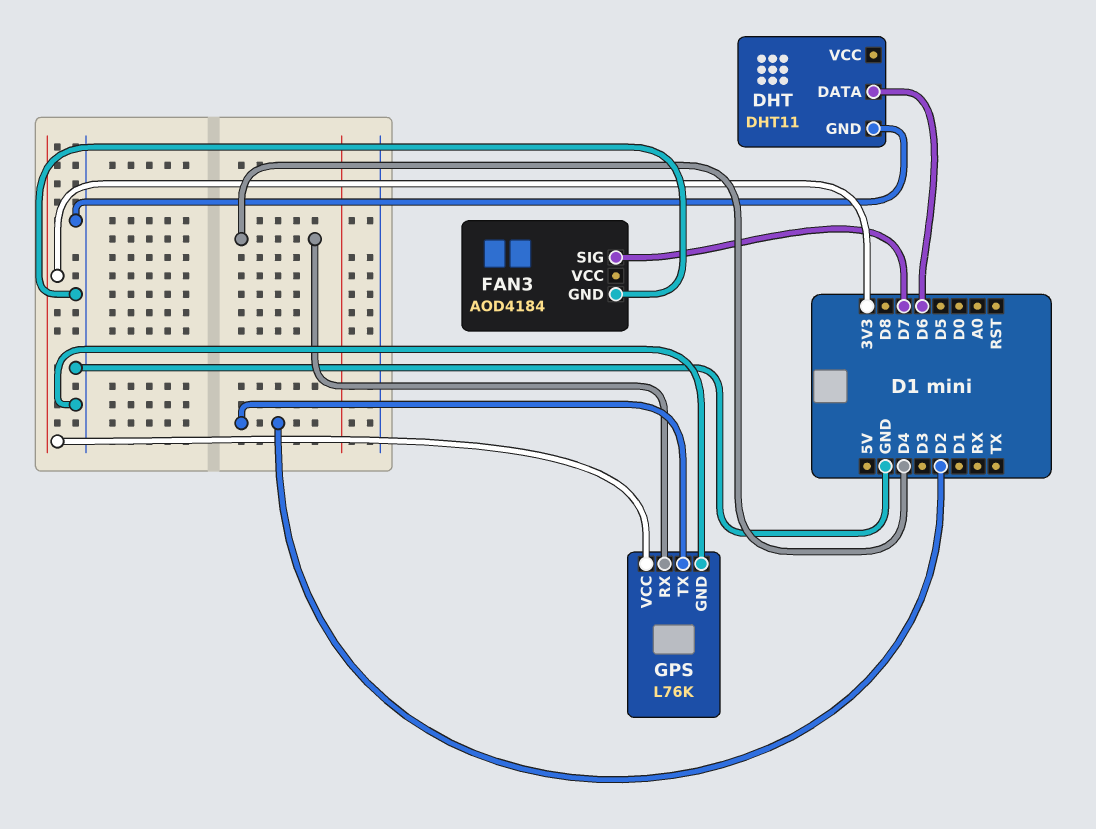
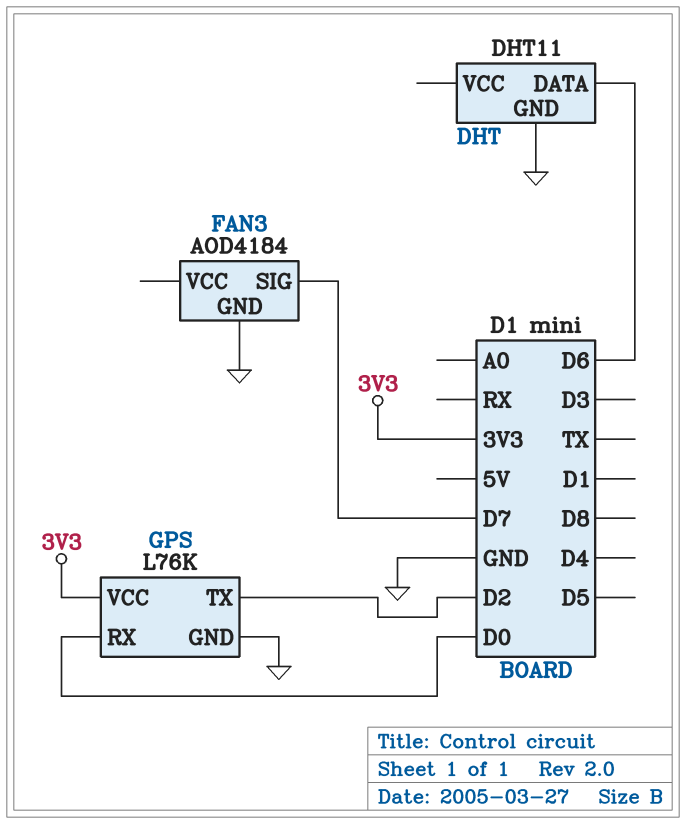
GPS pin RX: D4 -> D0

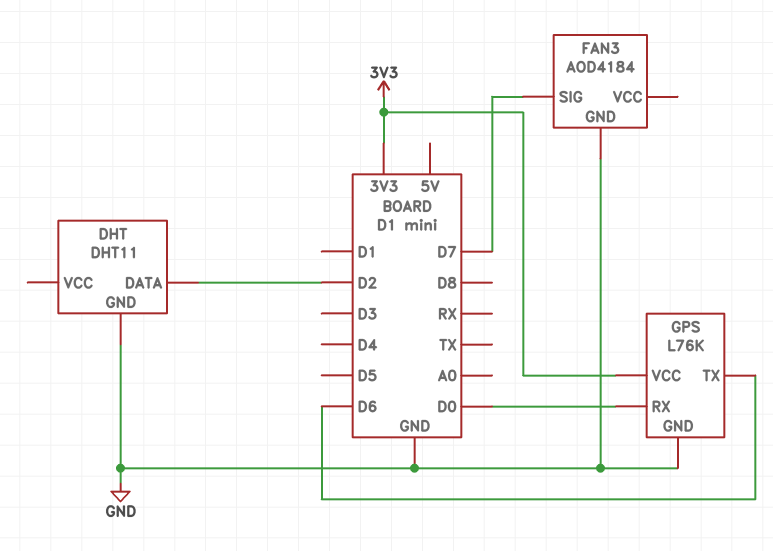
DHT pin DATA: D6 -> D2
GPS pin TX: D2 -> D6

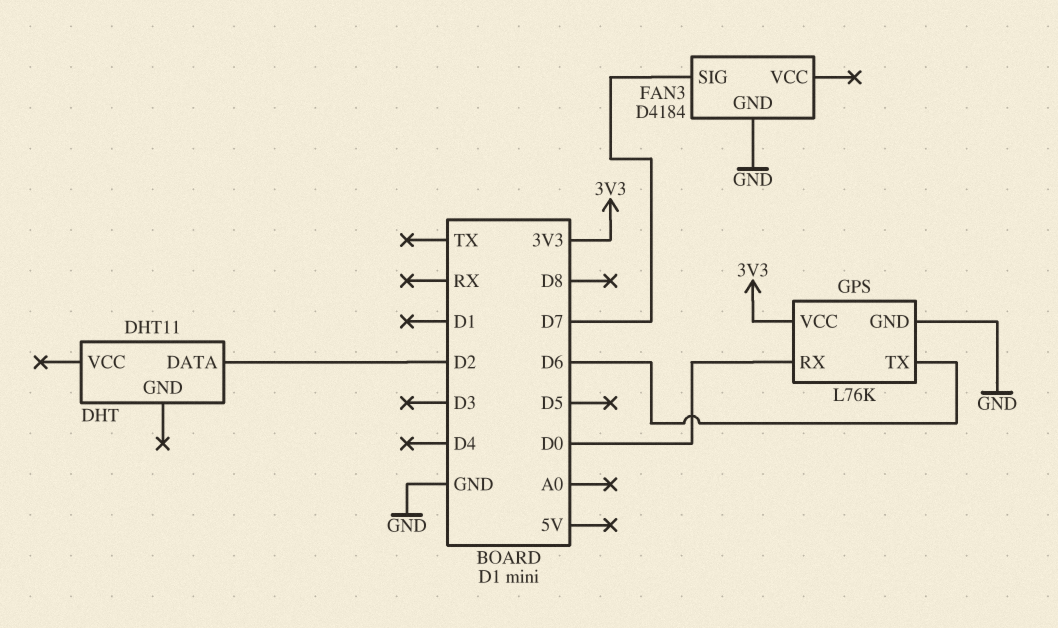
DHT pin GND: GND -> none
FAN3: AOD4184 -> D4184

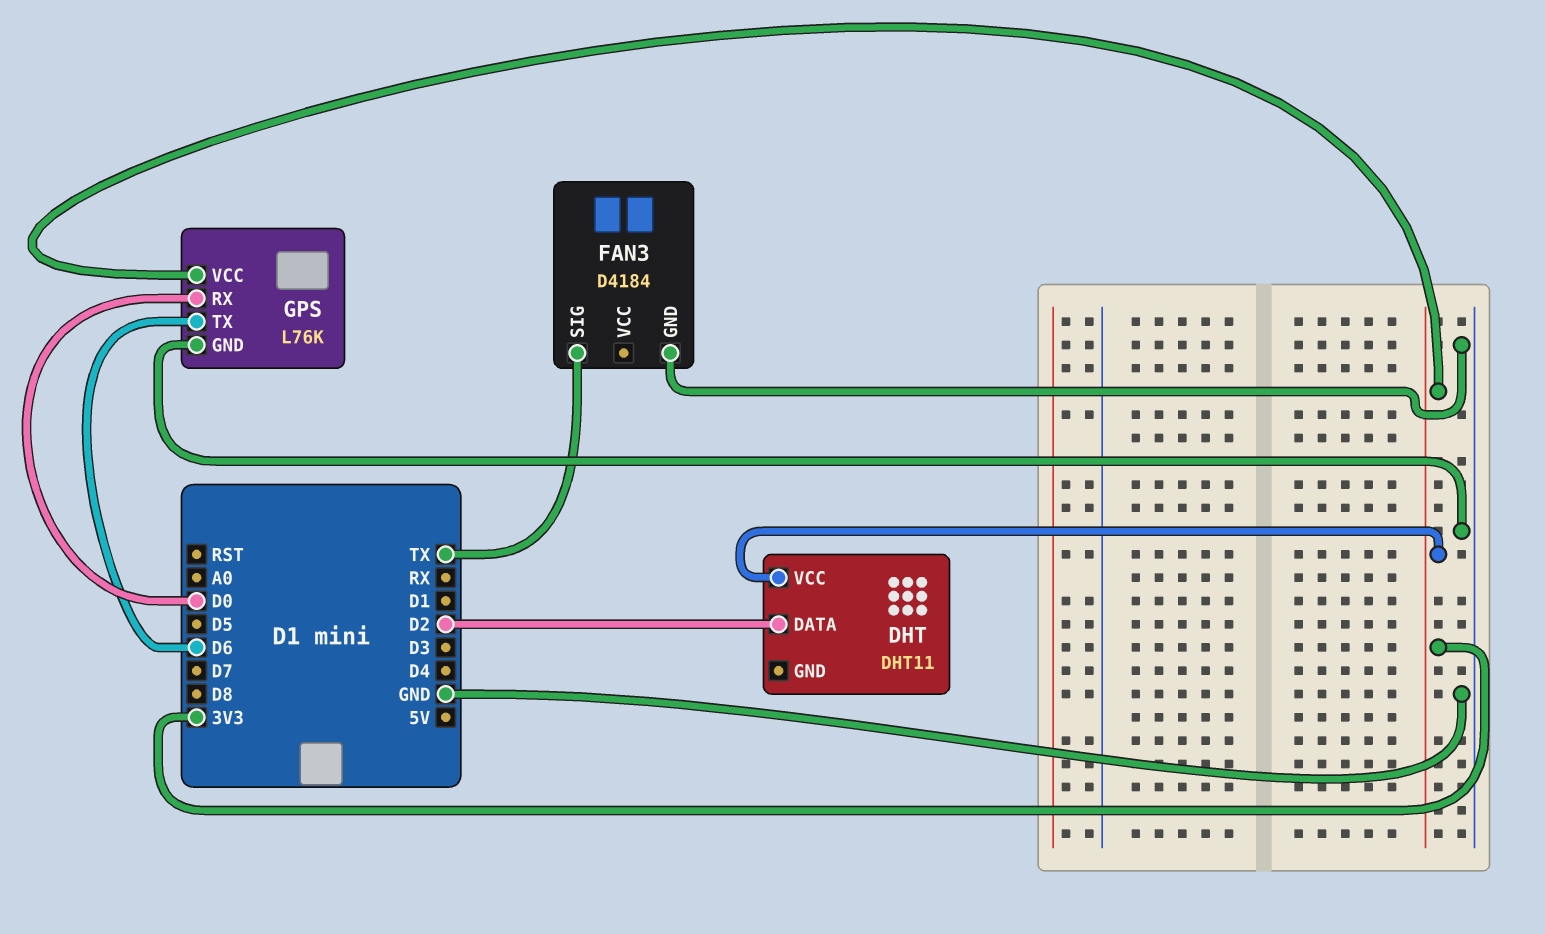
DHT pin VCC: none -> 3V3
FAN3 pin SIG: D7 -> TX

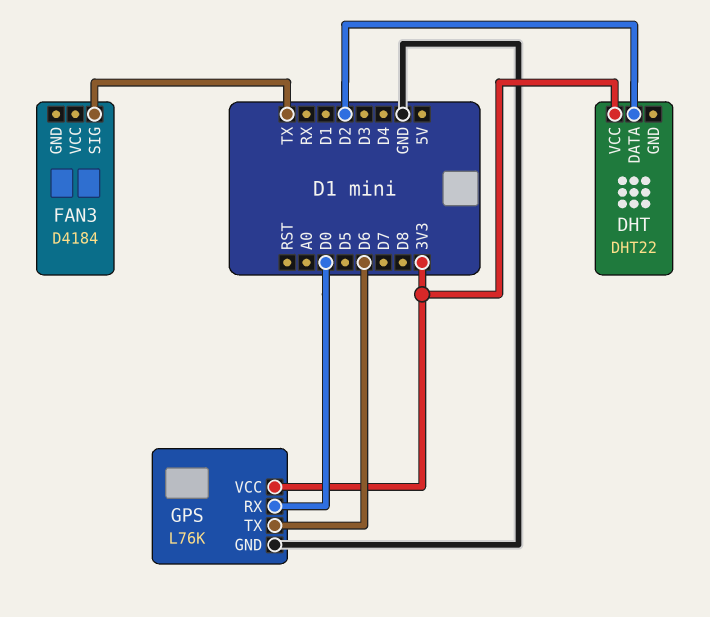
DHT: DHT11 -> DHT22
FAN3 pin GND: GND -> none

